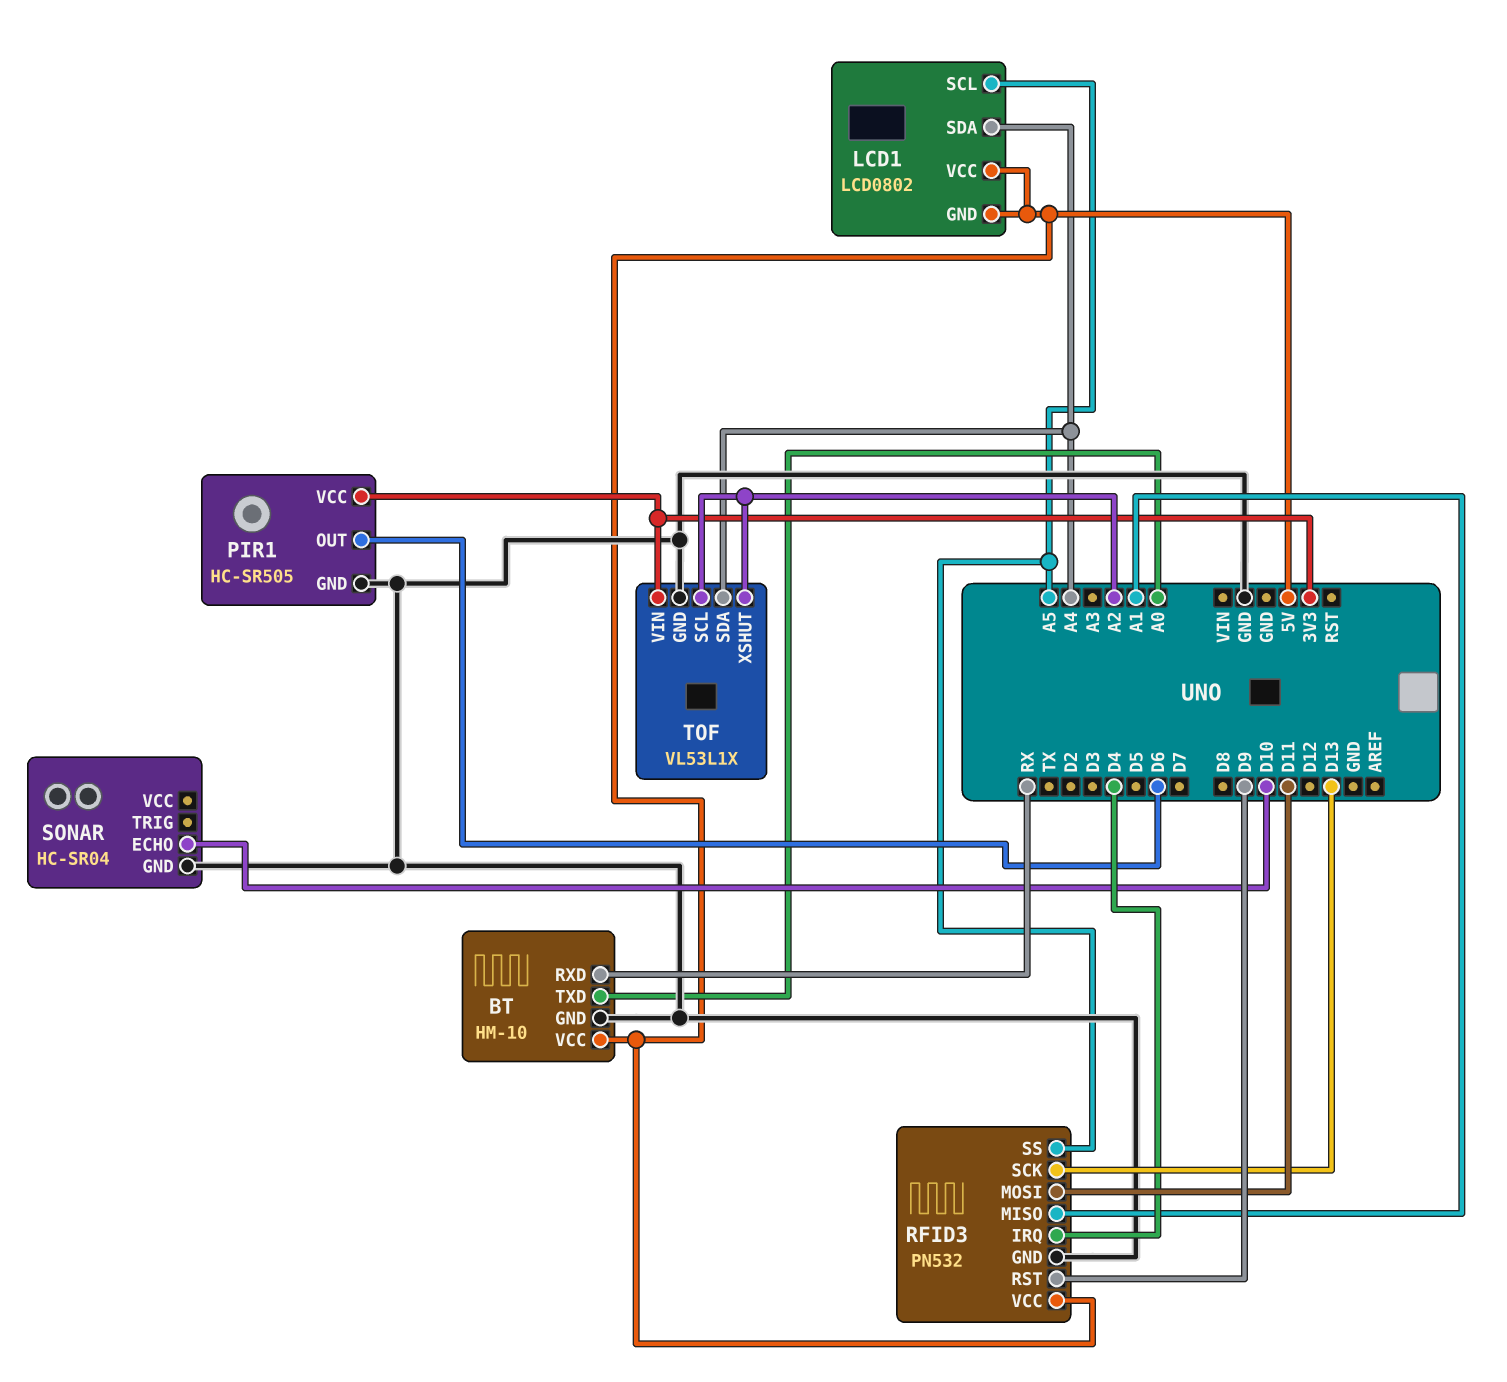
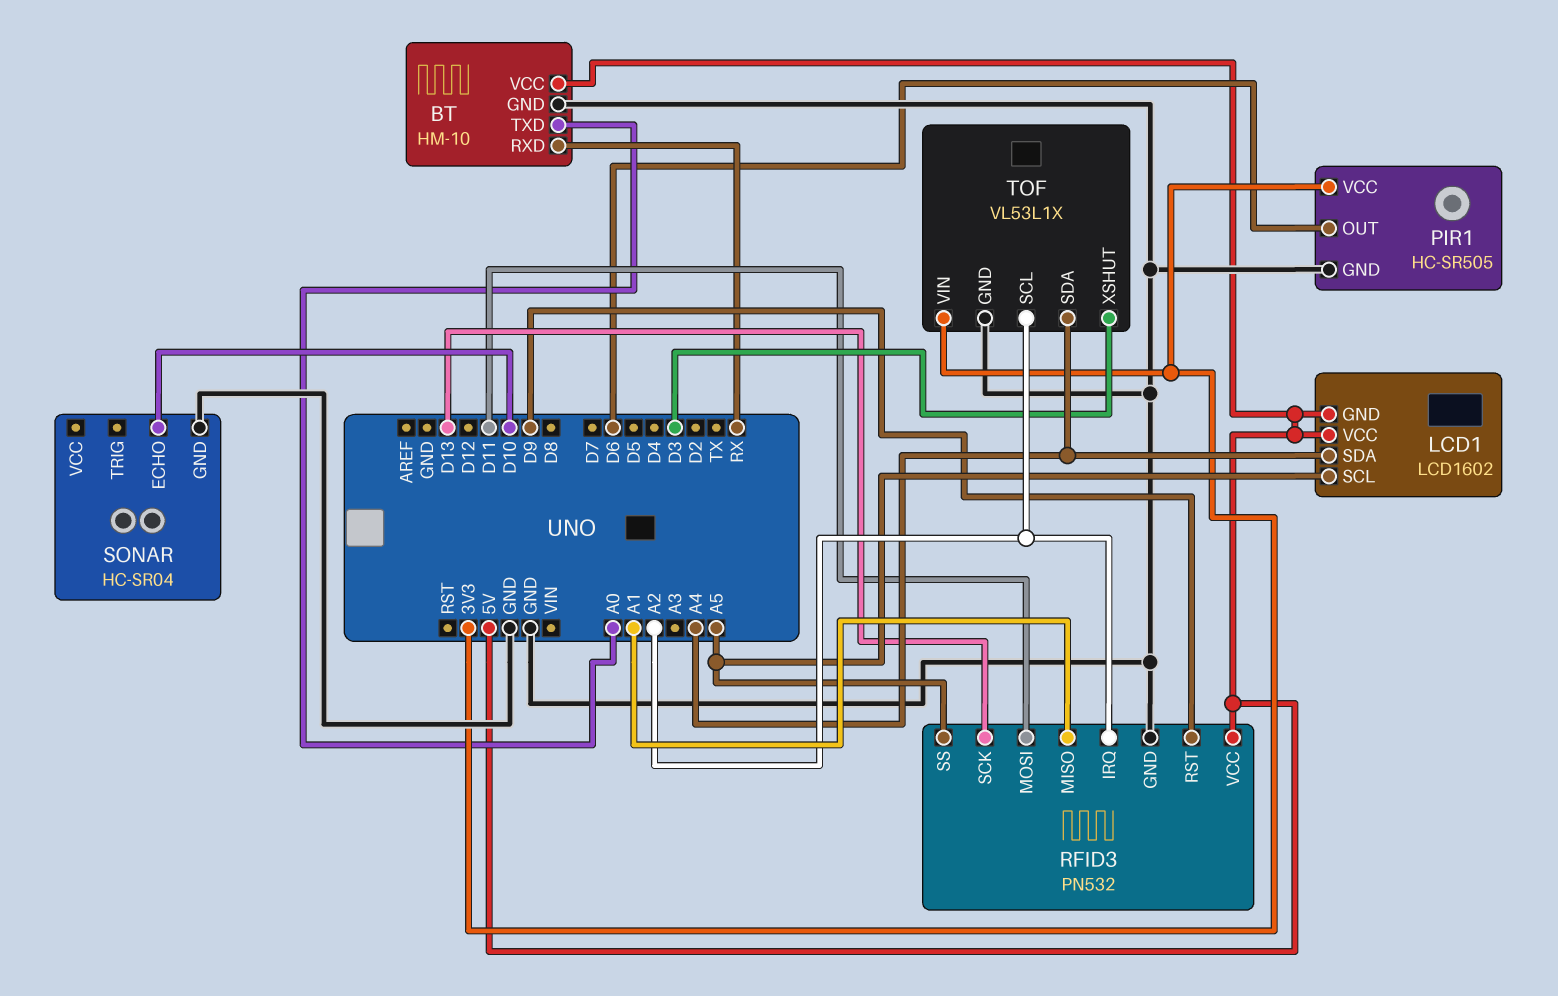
LCD1: LCD0802 -> LCD1602
RFID3 pin IRQ: D4 -> A2
TOF pin XSHUT: A2 -> D3

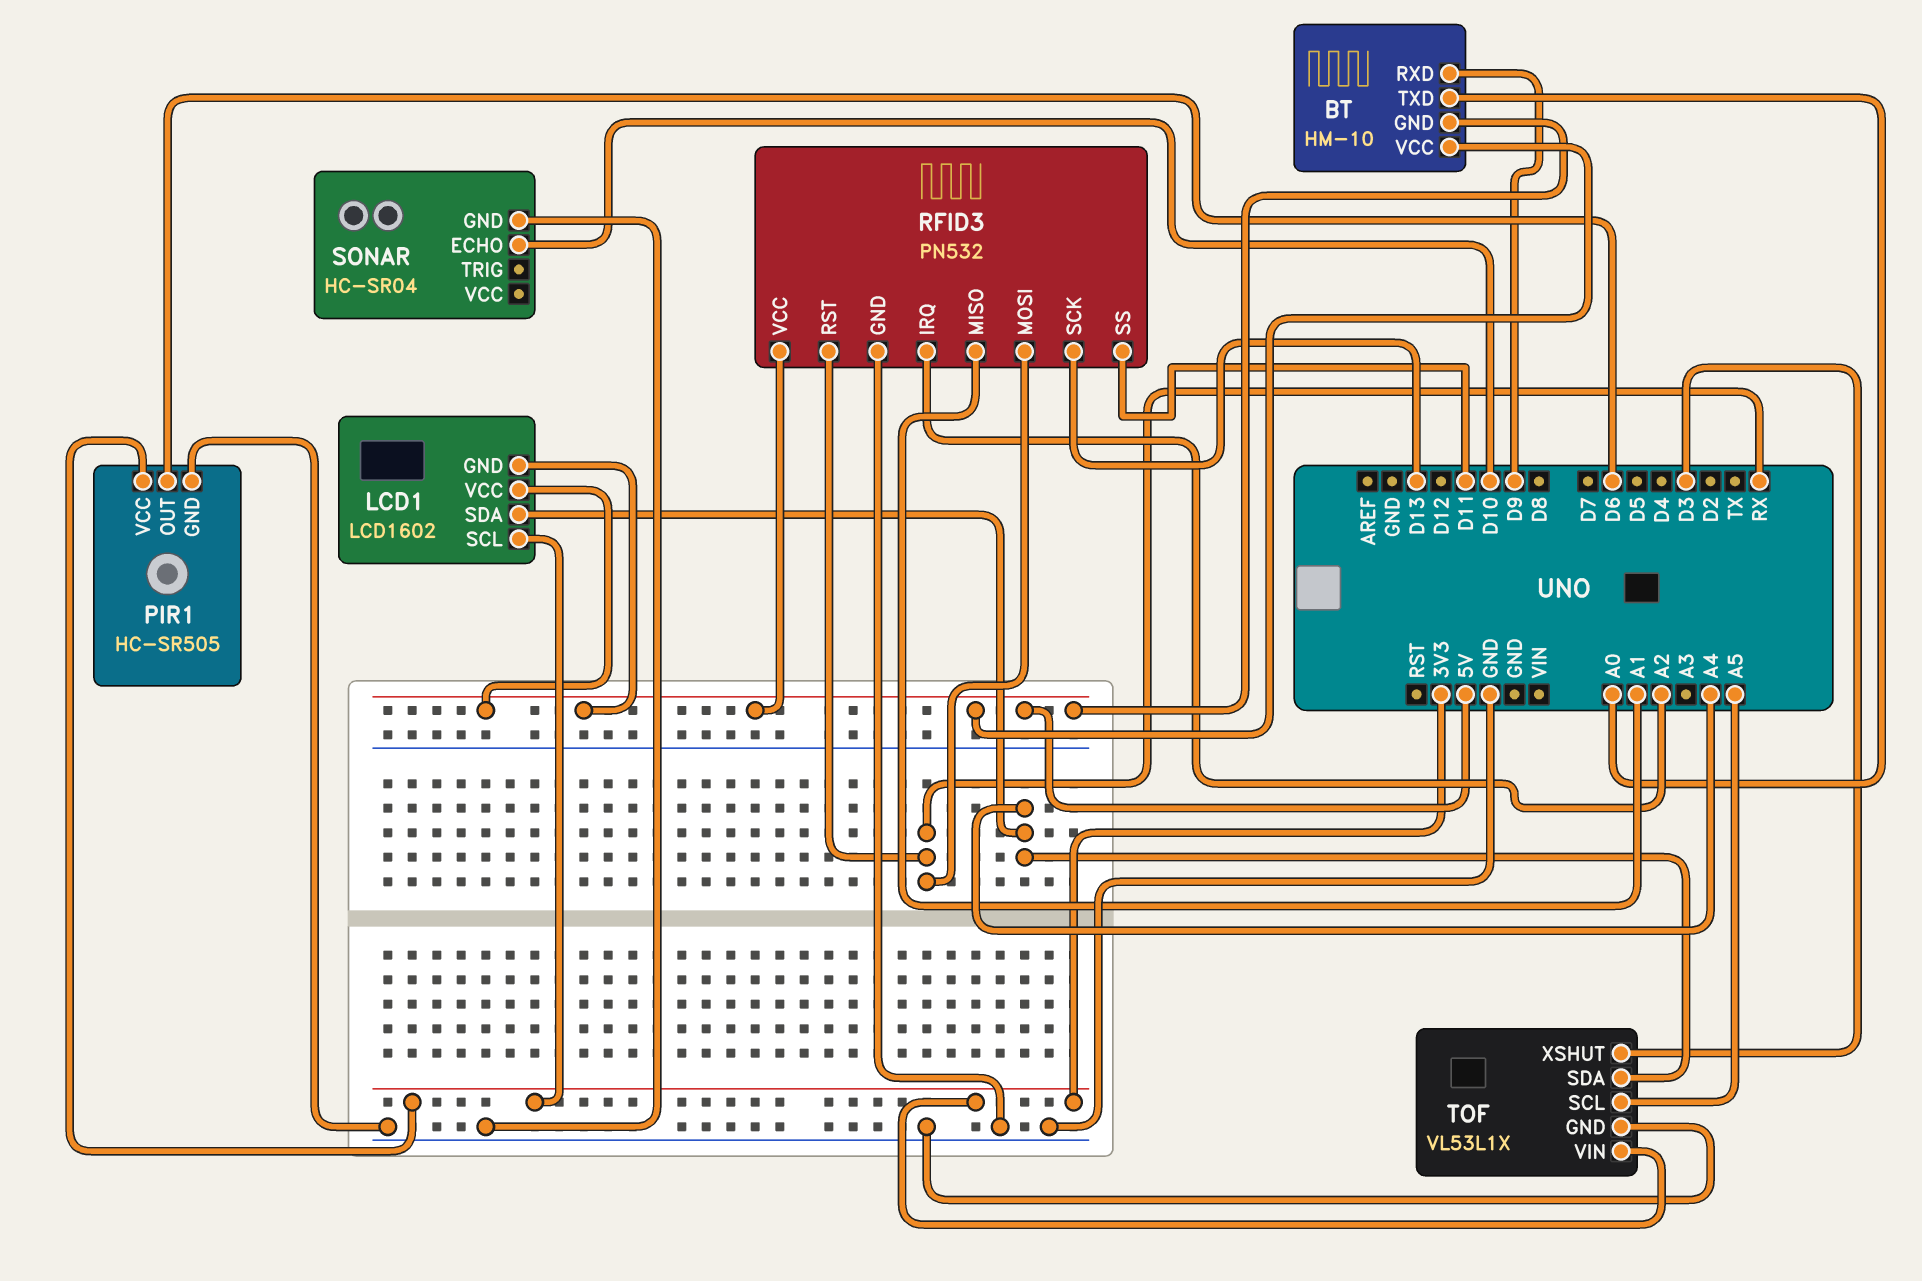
BT pin GND: GND -> 5V
BT pin RXD: RX -> D9
LCD1 pin SCL: A5 -> 3V3
RFID3 pin MOSI: D11 -> RX
RFID3 pin RST: D9 -> RX
RFID3 pin SS: A5 -> D11
TOF pin SCL: A2 -> A5

